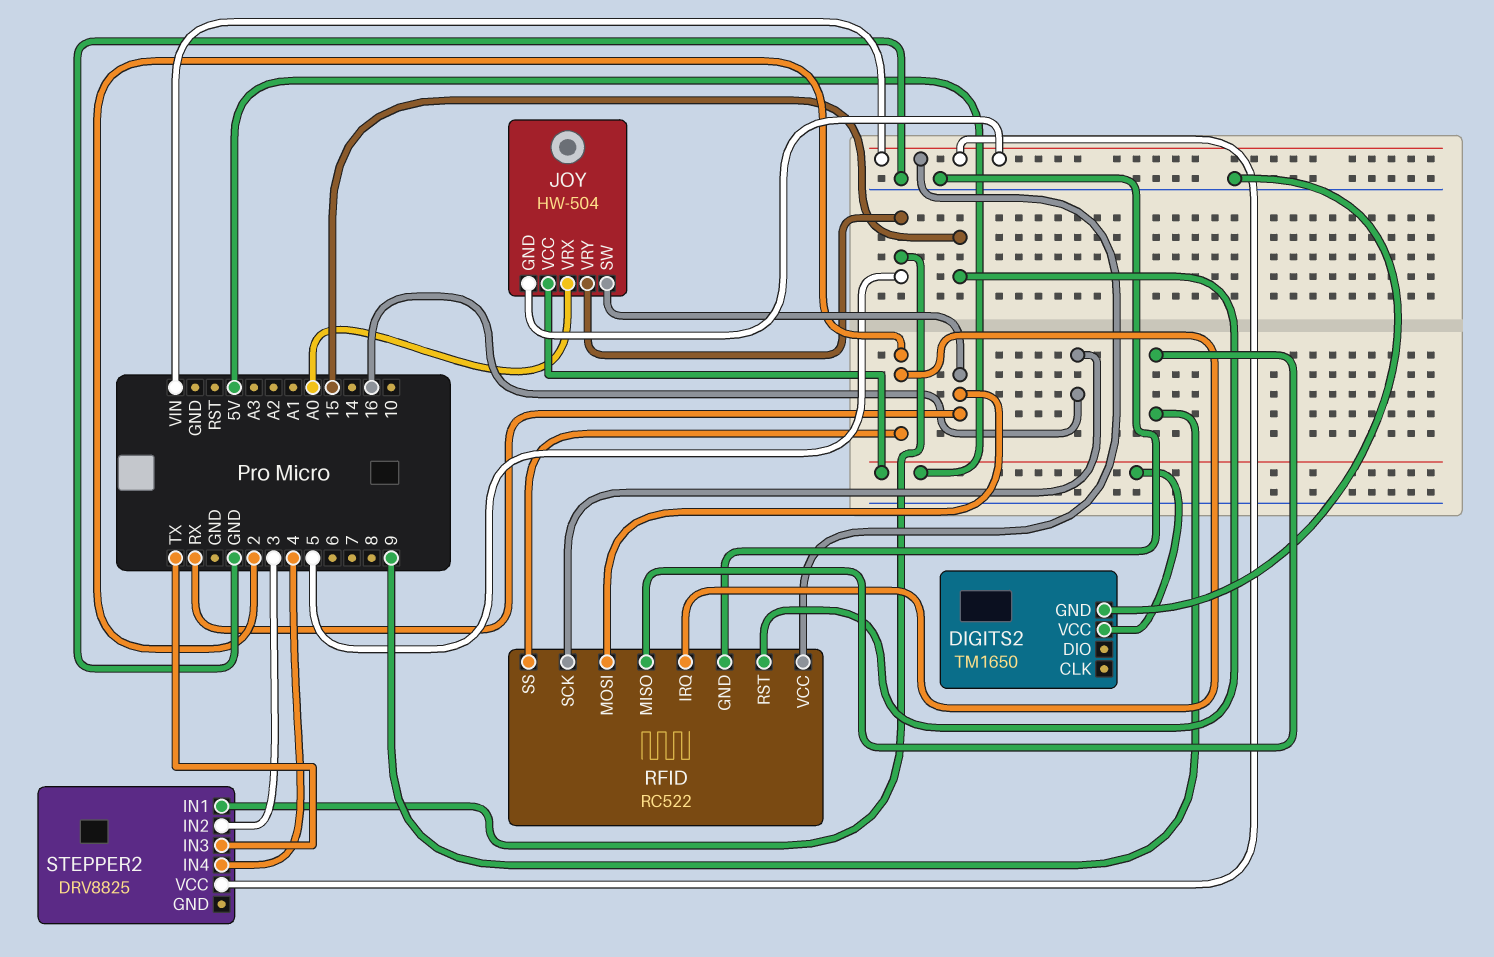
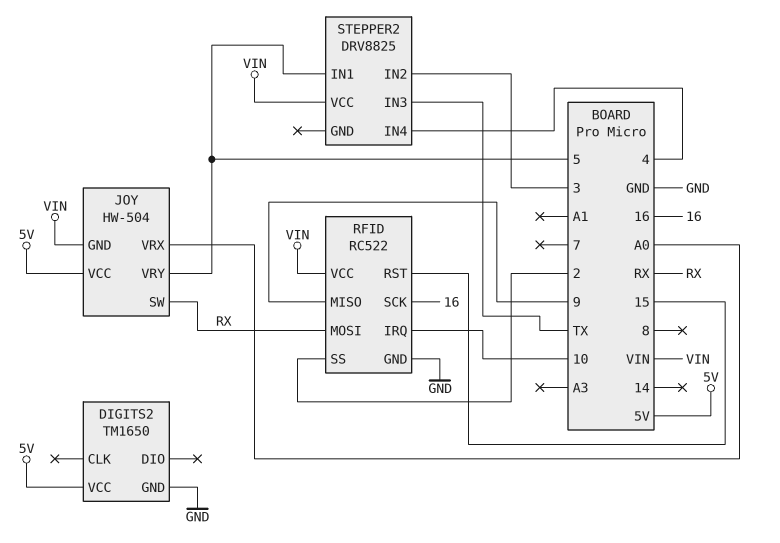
RFID pin IRQ: 2 -> 10

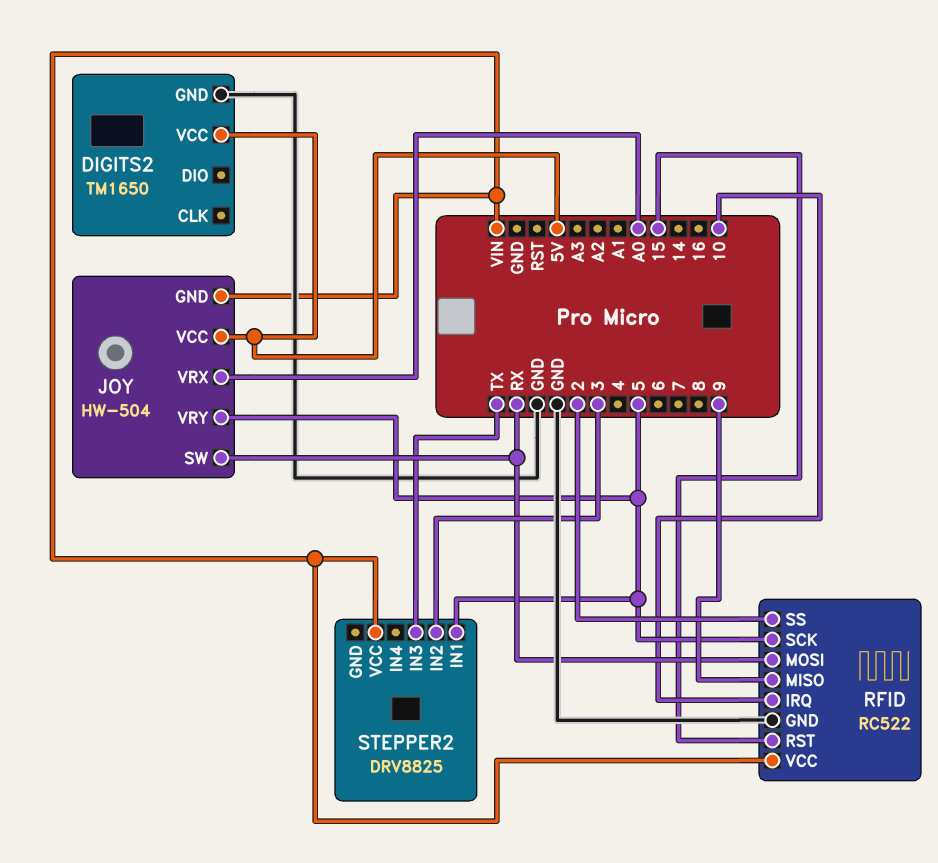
RFID pin SCK: 16 -> 5
STEPPER2 pin IN4: 4 -> none

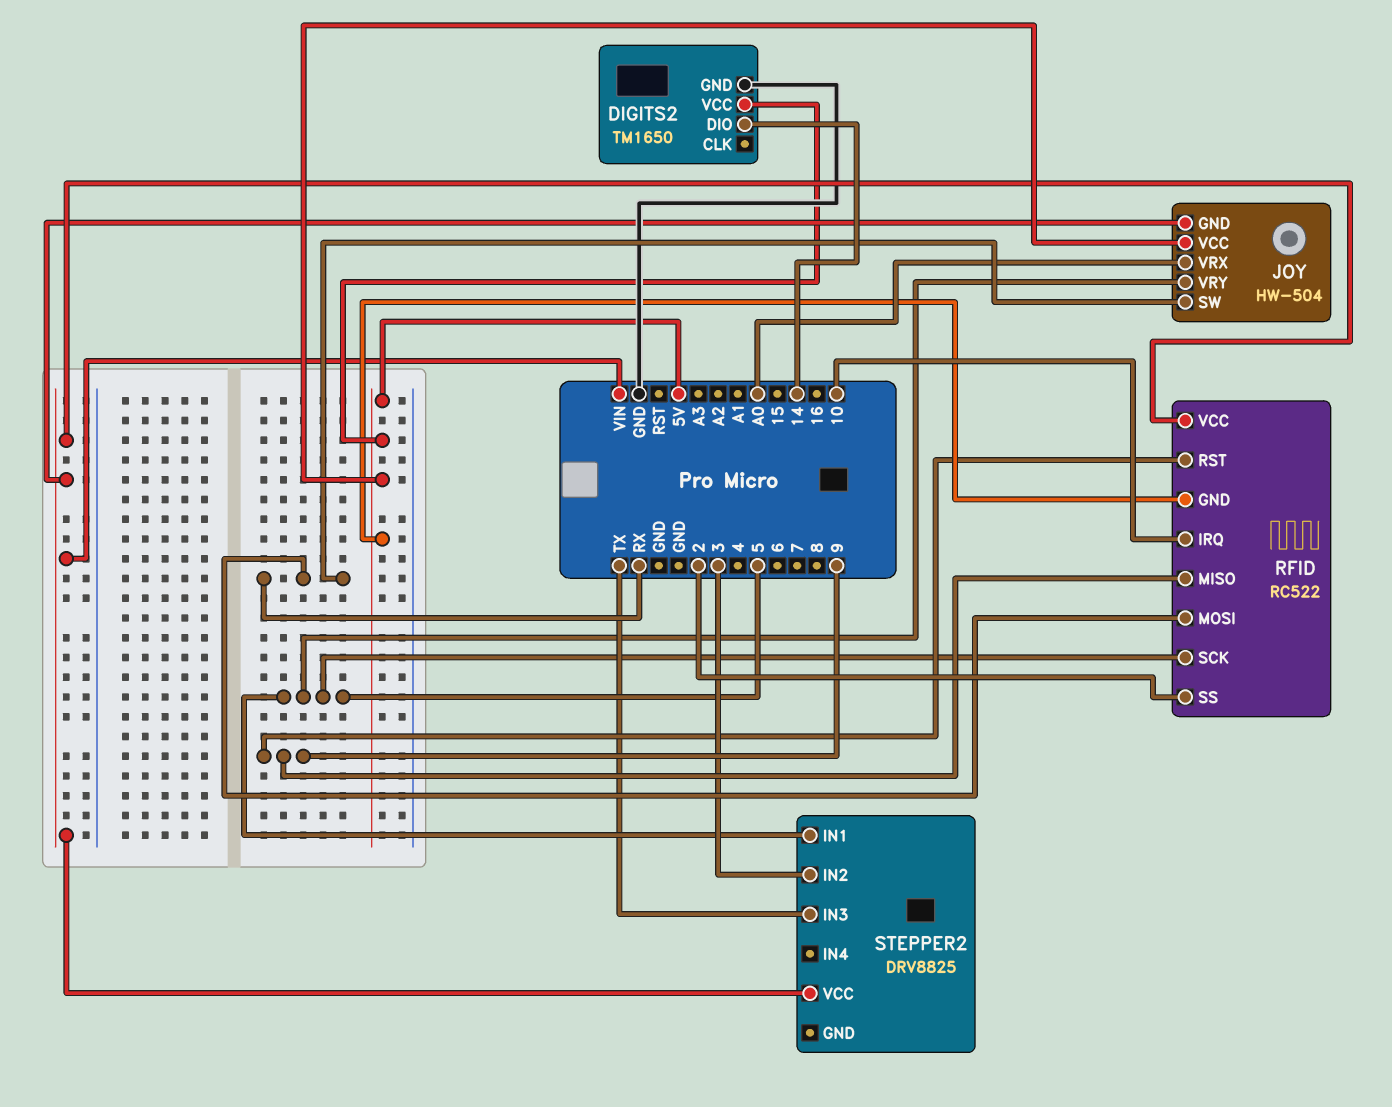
DIGITS2 pin DIO: none -> 14
RFID pin GND: GND -> 5V
RFID pin RST: 15 -> 9

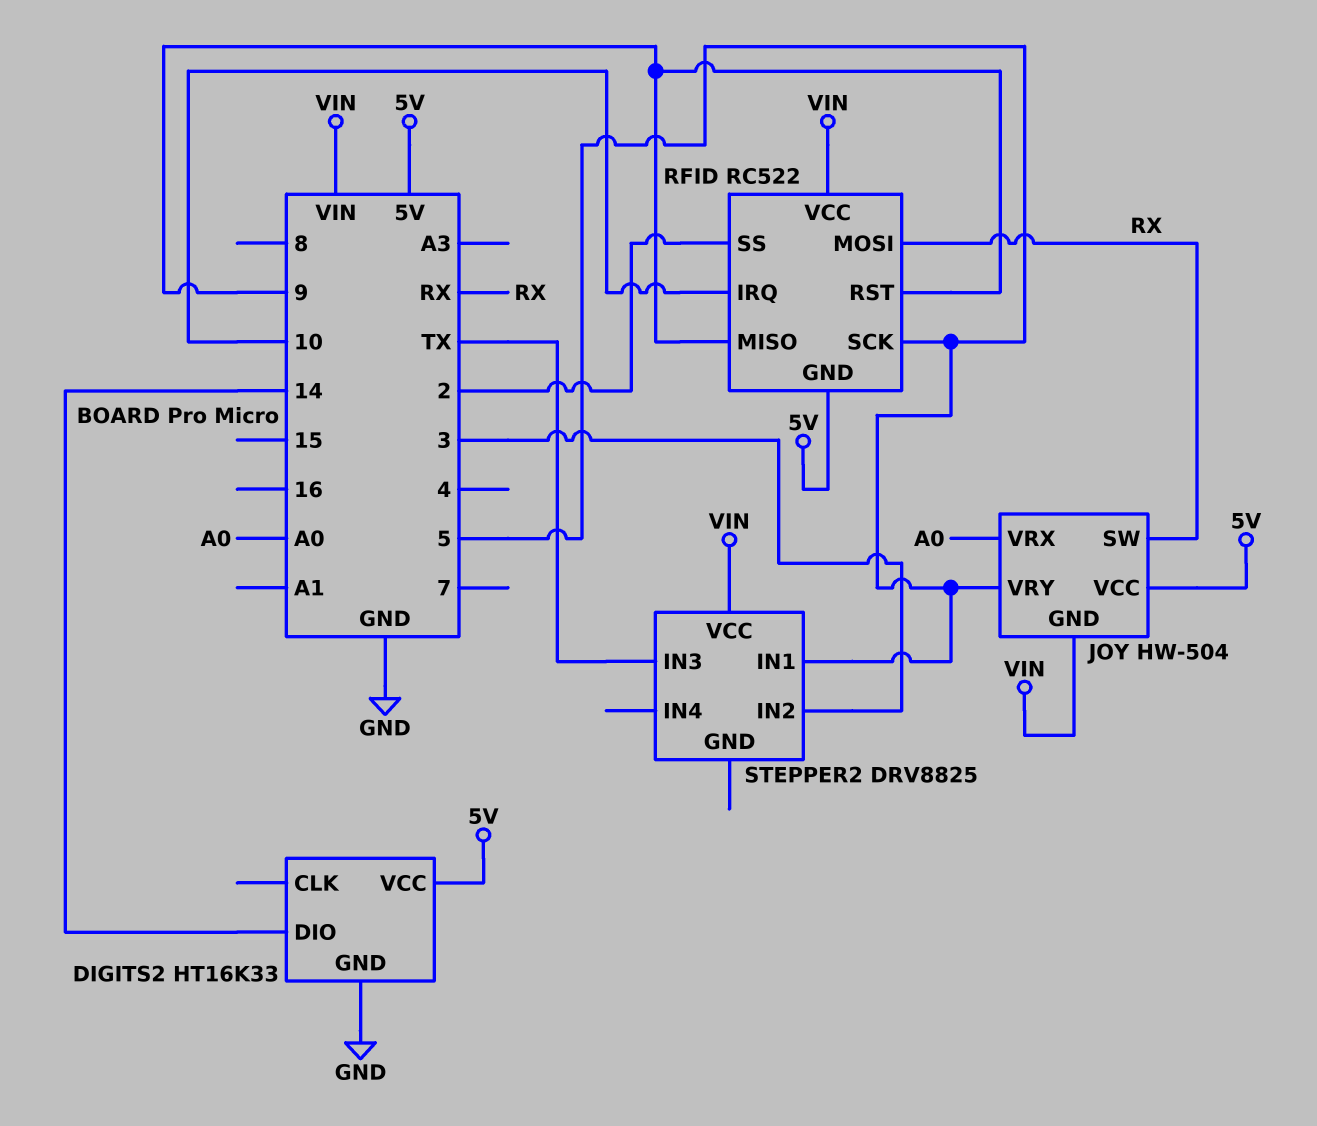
DIGITS2: TM1650 -> HT16K33

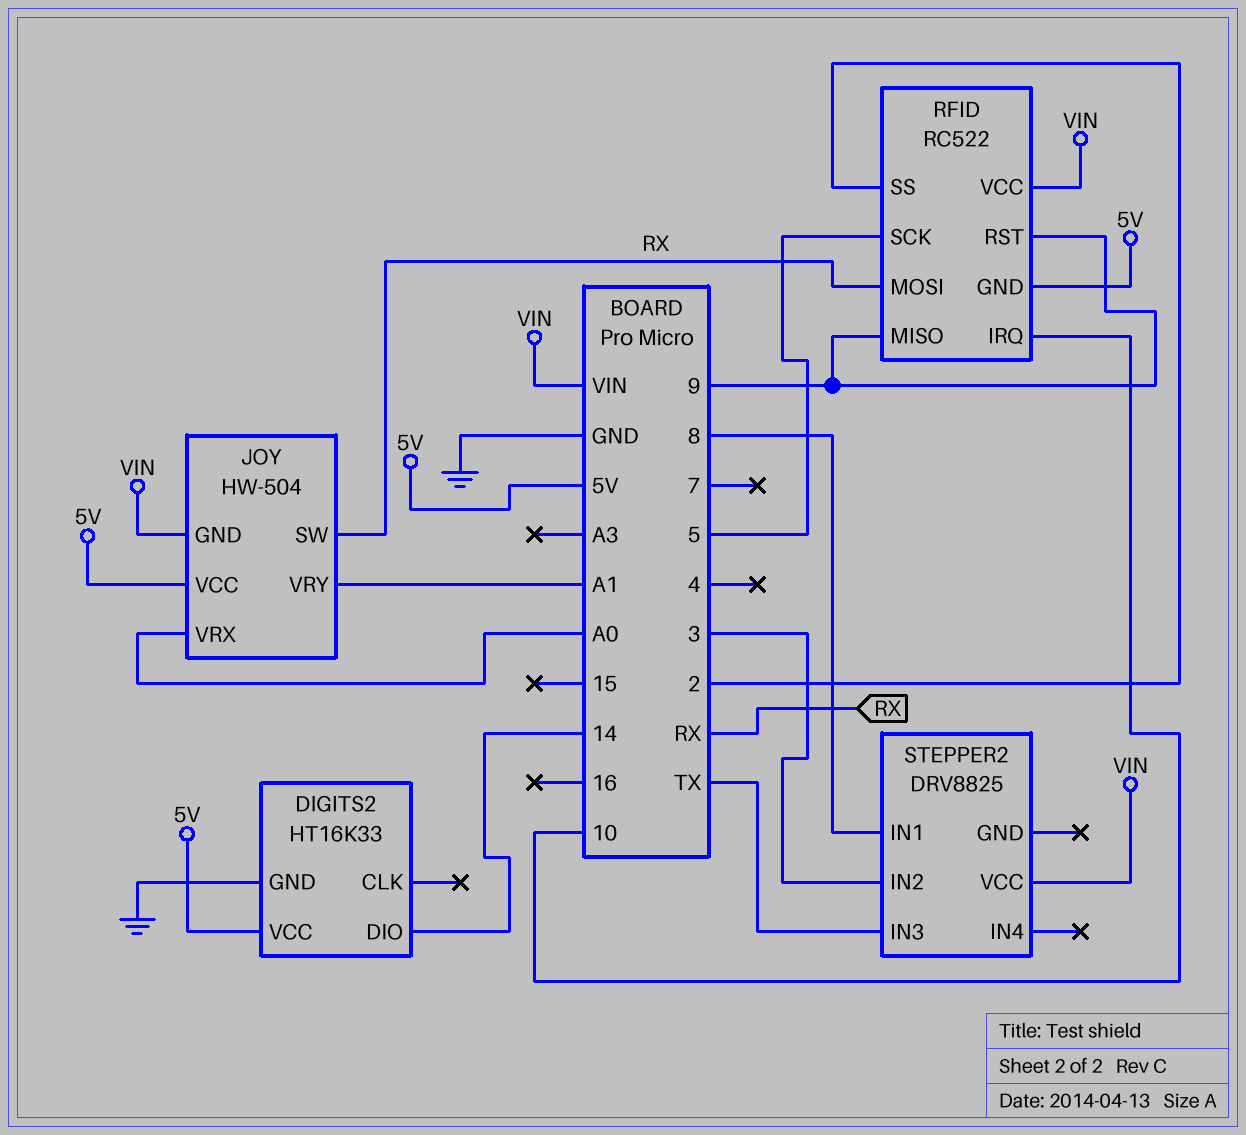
JOY pin VRY: 5 -> A1
STEPPER2 pin IN1: 5 -> 8

